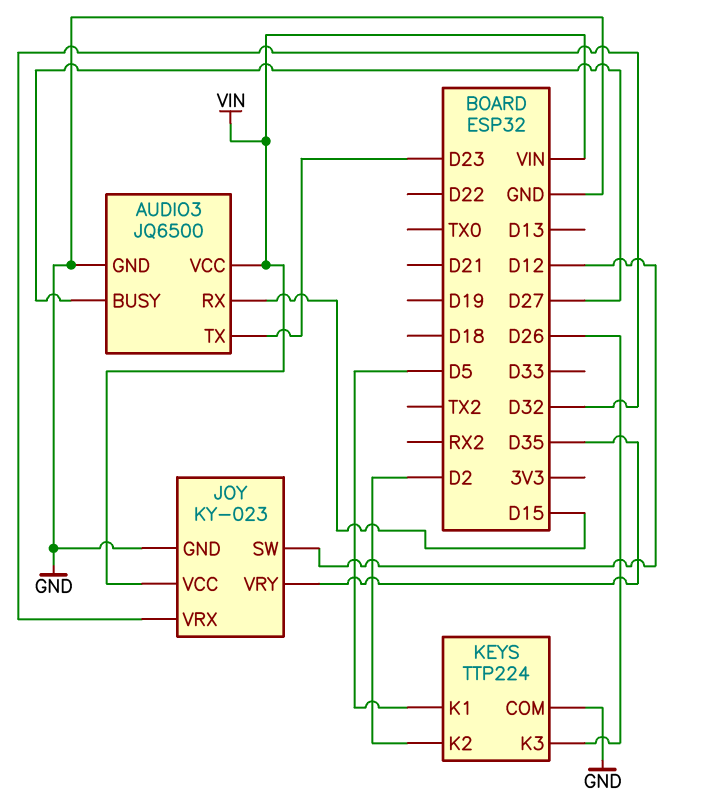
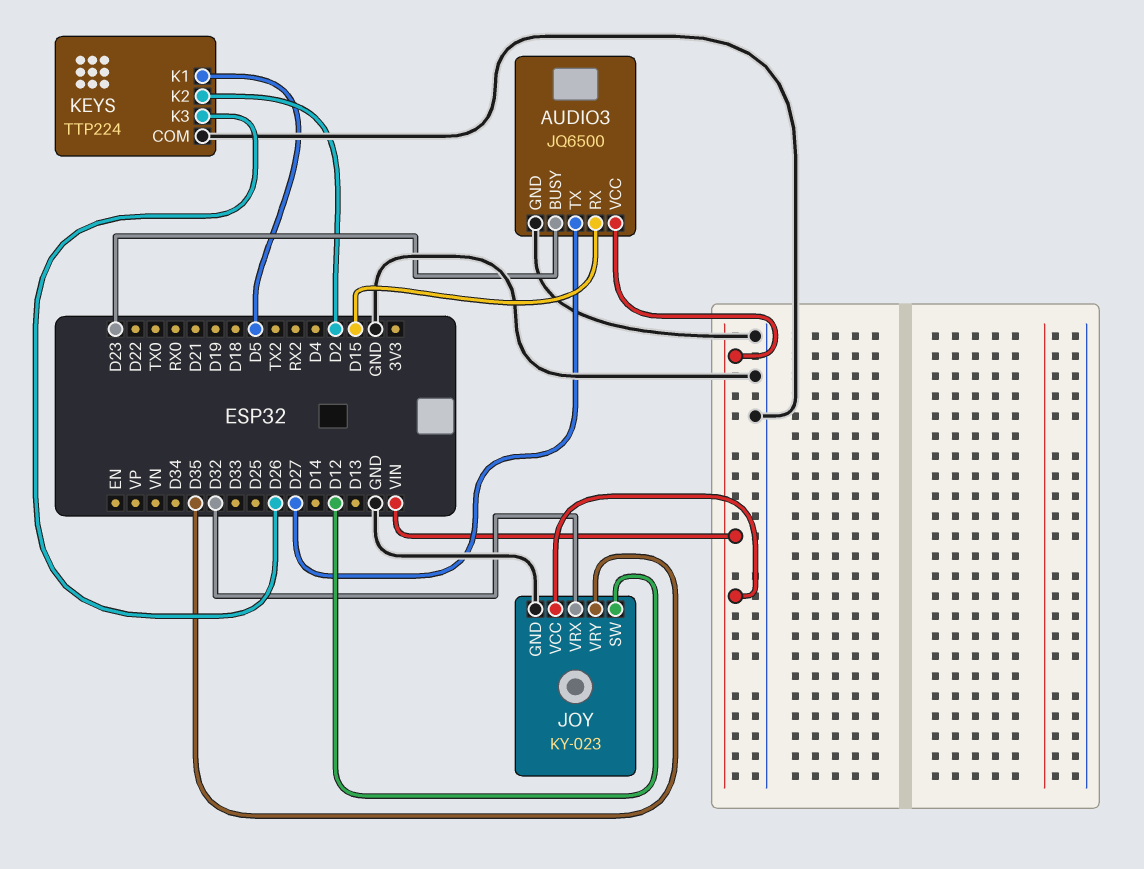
AUDIO3 pin BUSY: D27 -> D23
AUDIO3 pin TX: D23 -> D27

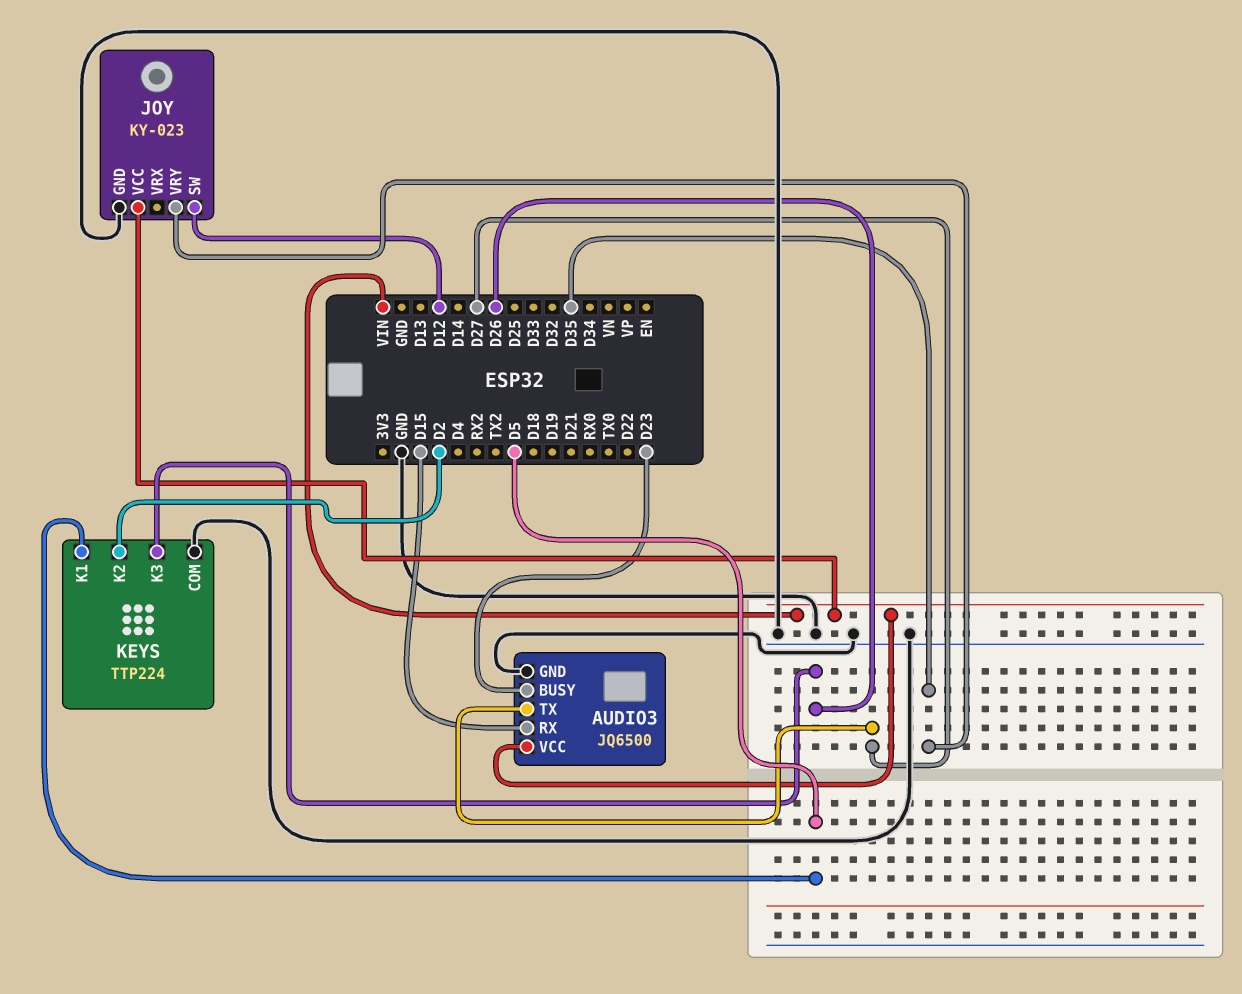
JOY pin VRX: D32 -> none

